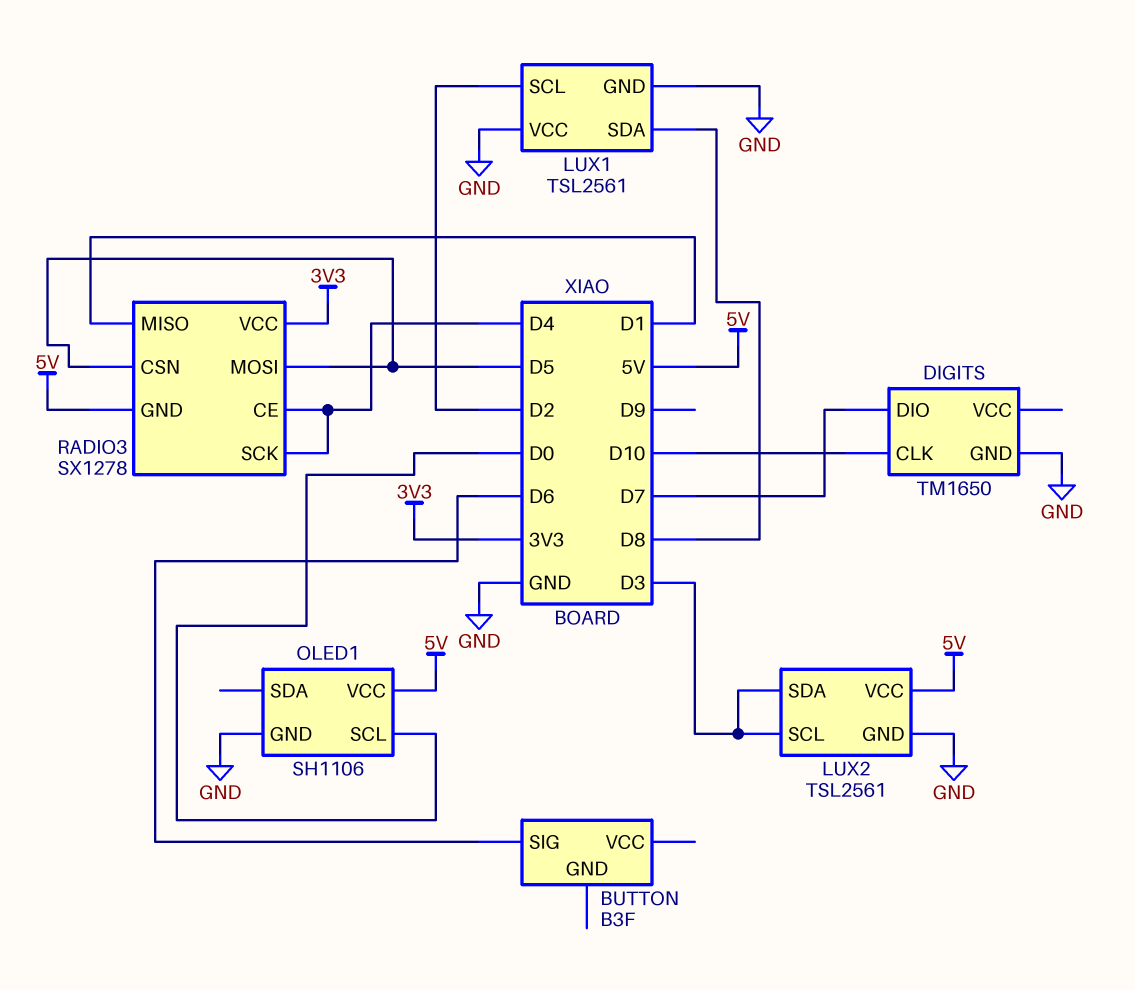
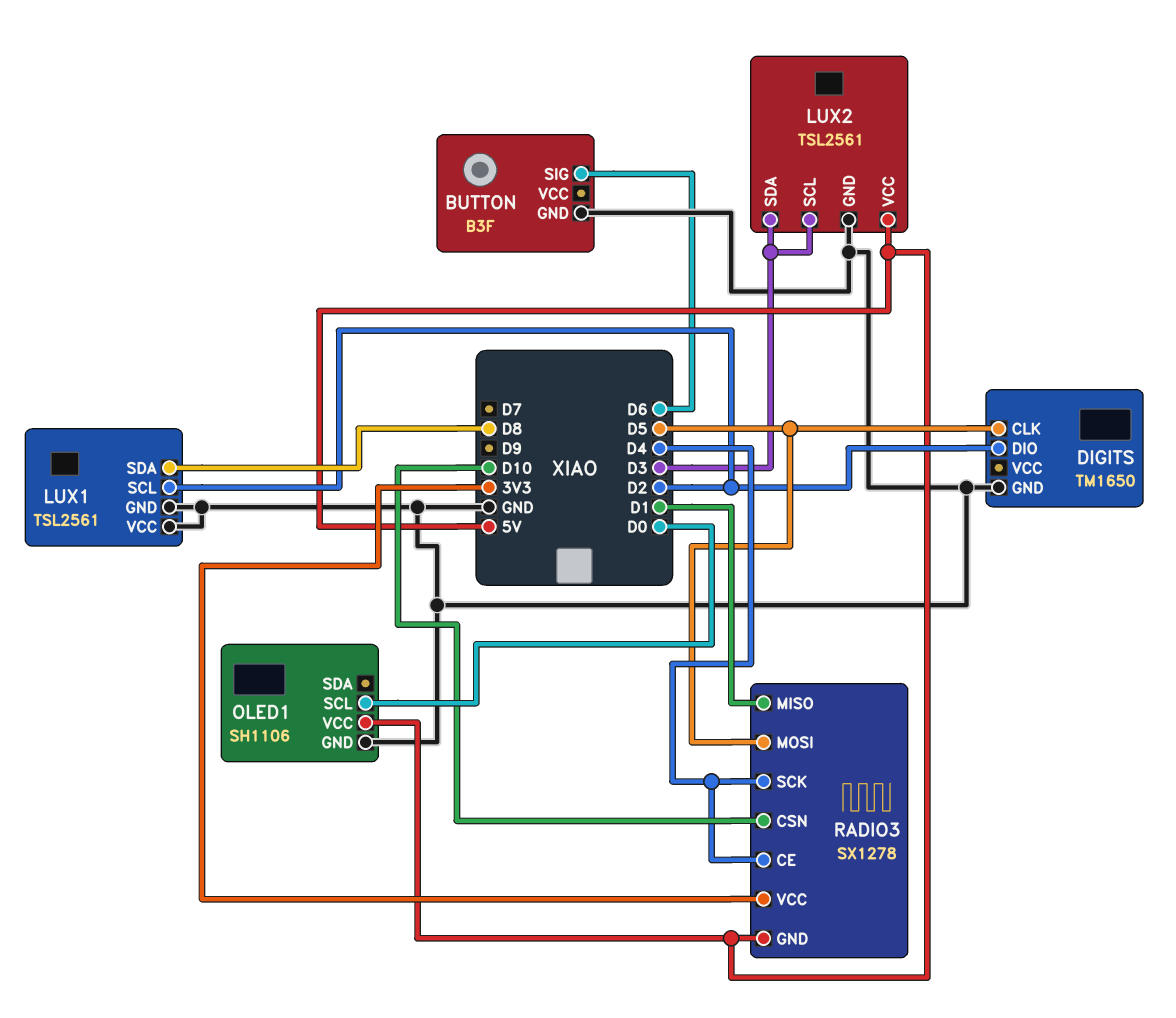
BUTTON pin GND: none -> GND
DIGITS pin CLK: D10 -> D5
DIGITS pin DIO: D7 -> D2
RADIO3 pin CSN: D5 -> D10

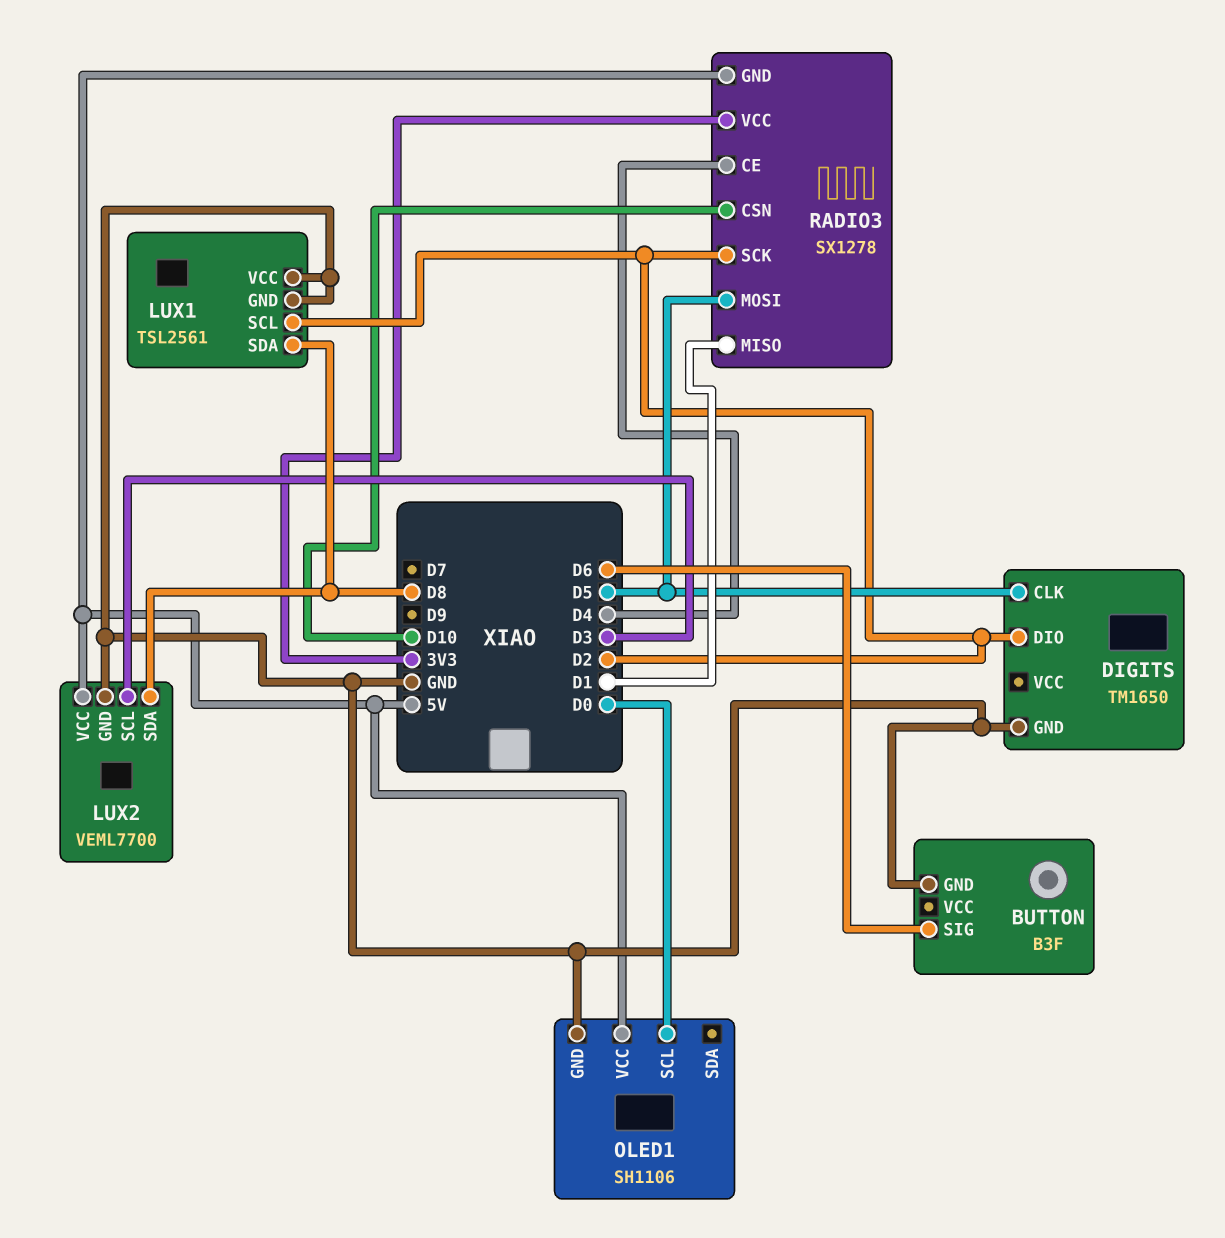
LUX2: TSL2561 -> VEML7700
LUX2 pin SDA: D3 -> D8
RADIO3 pin SCK: D4 -> D2

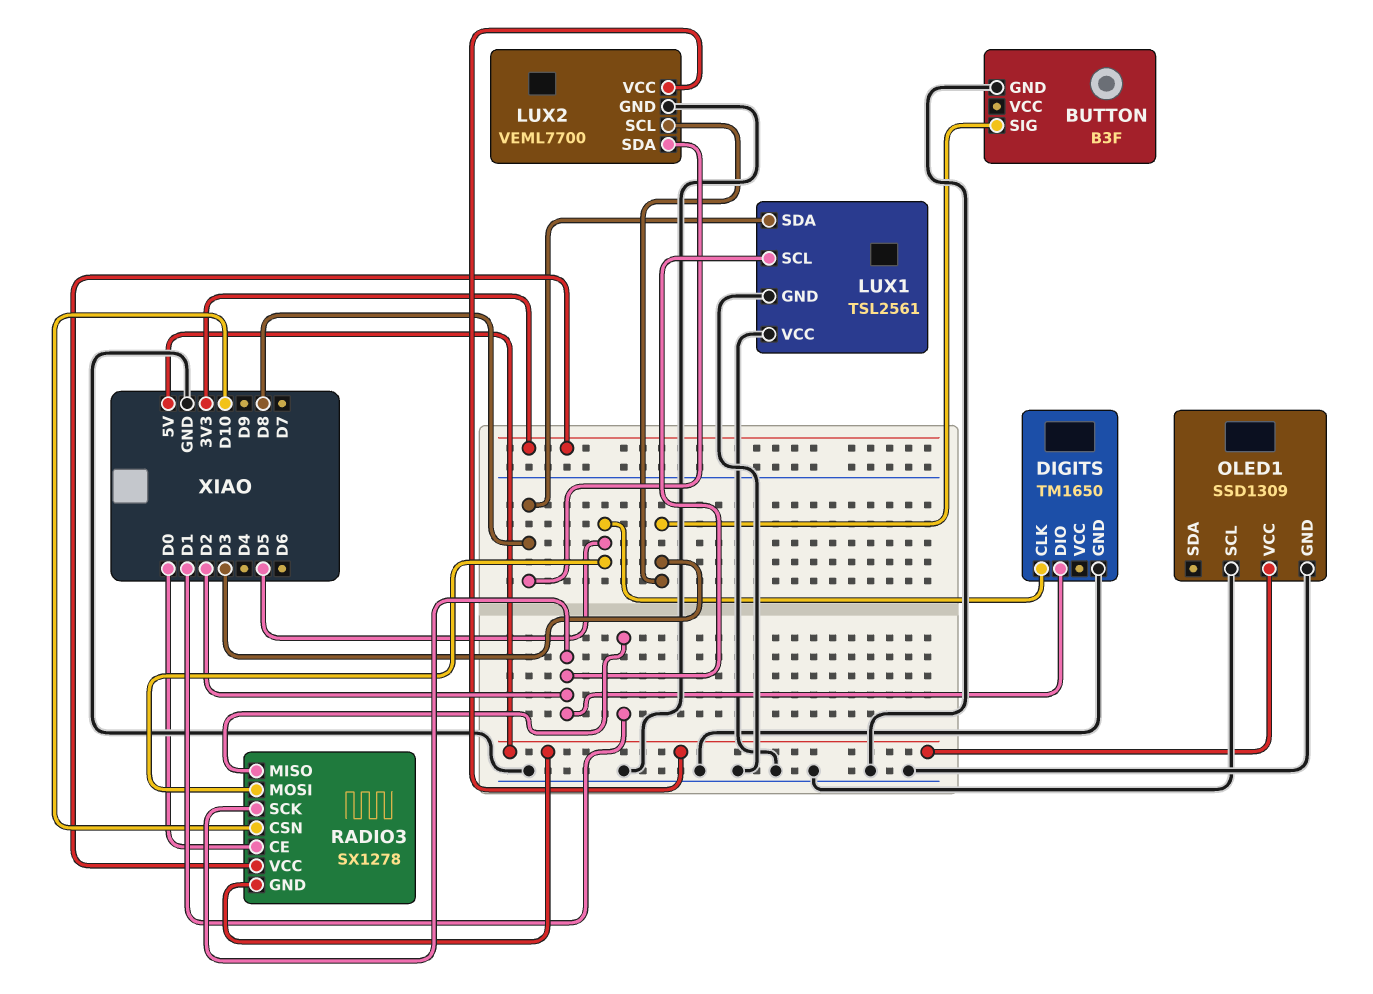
BUTTON pin SIG: D6 -> D3
OLED1: SH1106 -> SSD1309
OLED1 pin SCL: D0 -> GND
RADIO3 pin CE: D4 -> D0

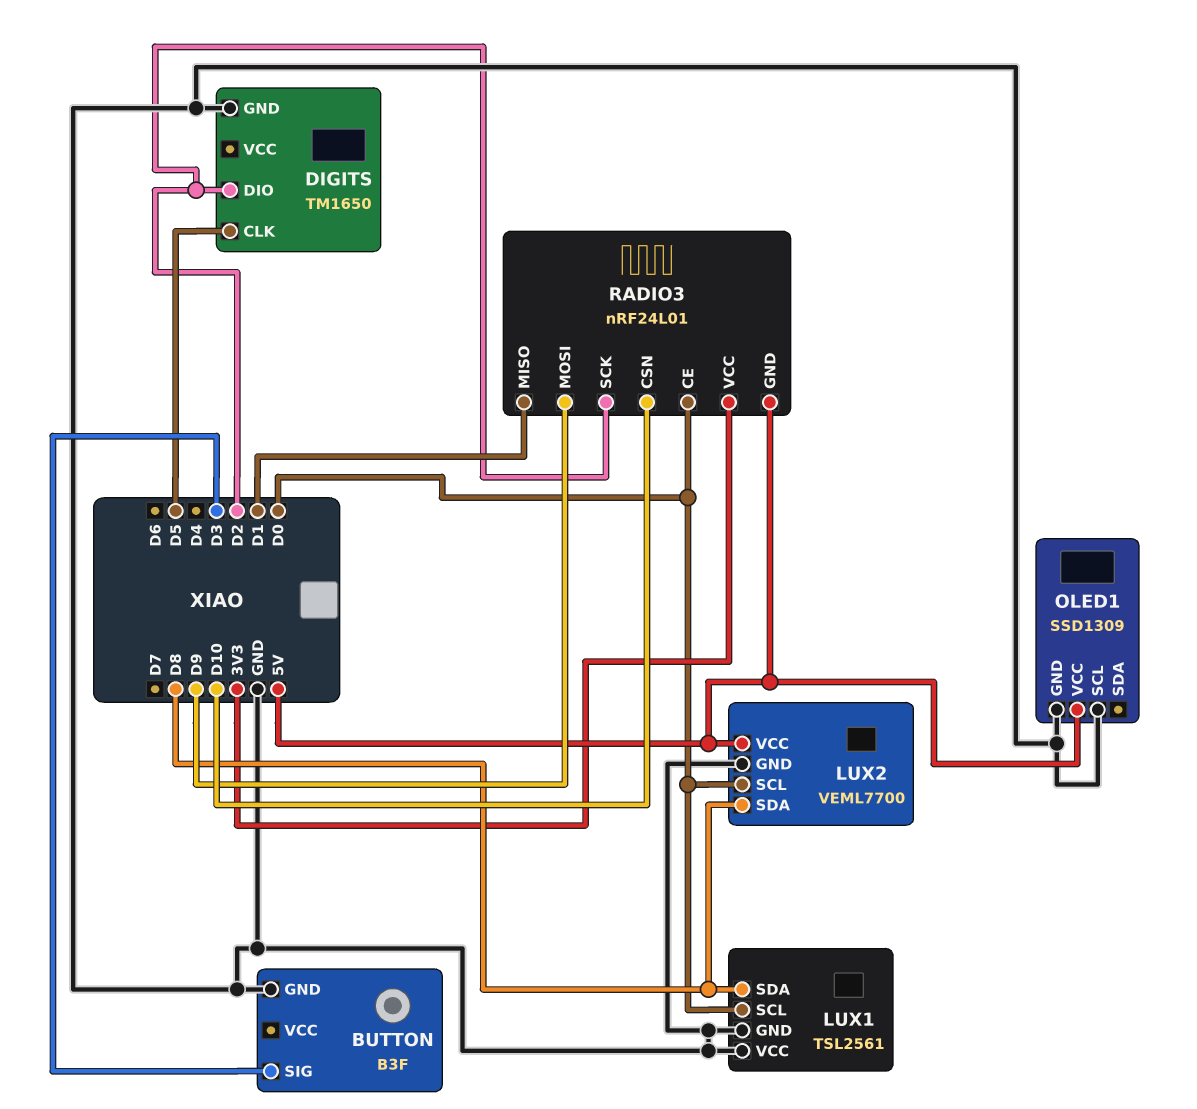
LUX1 pin SCL: D2 -> D0
LUX2 pin SCL: D3 -> D0
RADIO3: SX1278 -> nRF24L01
RADIO3 pin MOSI: D5 -> D9

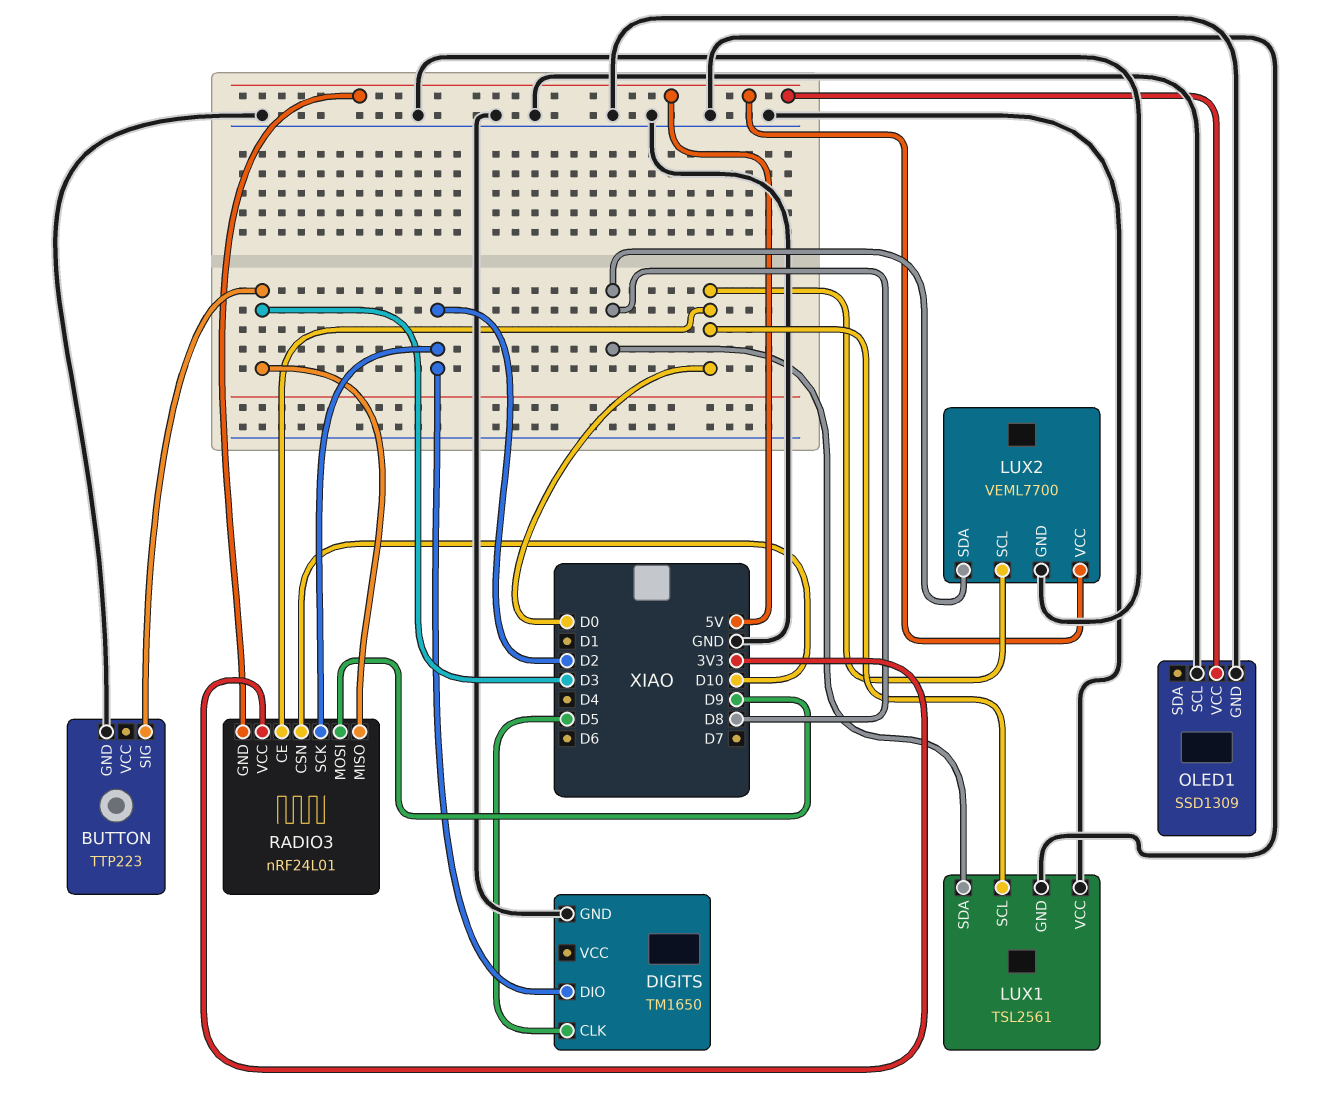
BUTTON: B3F -> TTP223
RADIO3 pin MISO: D1 -> D3

